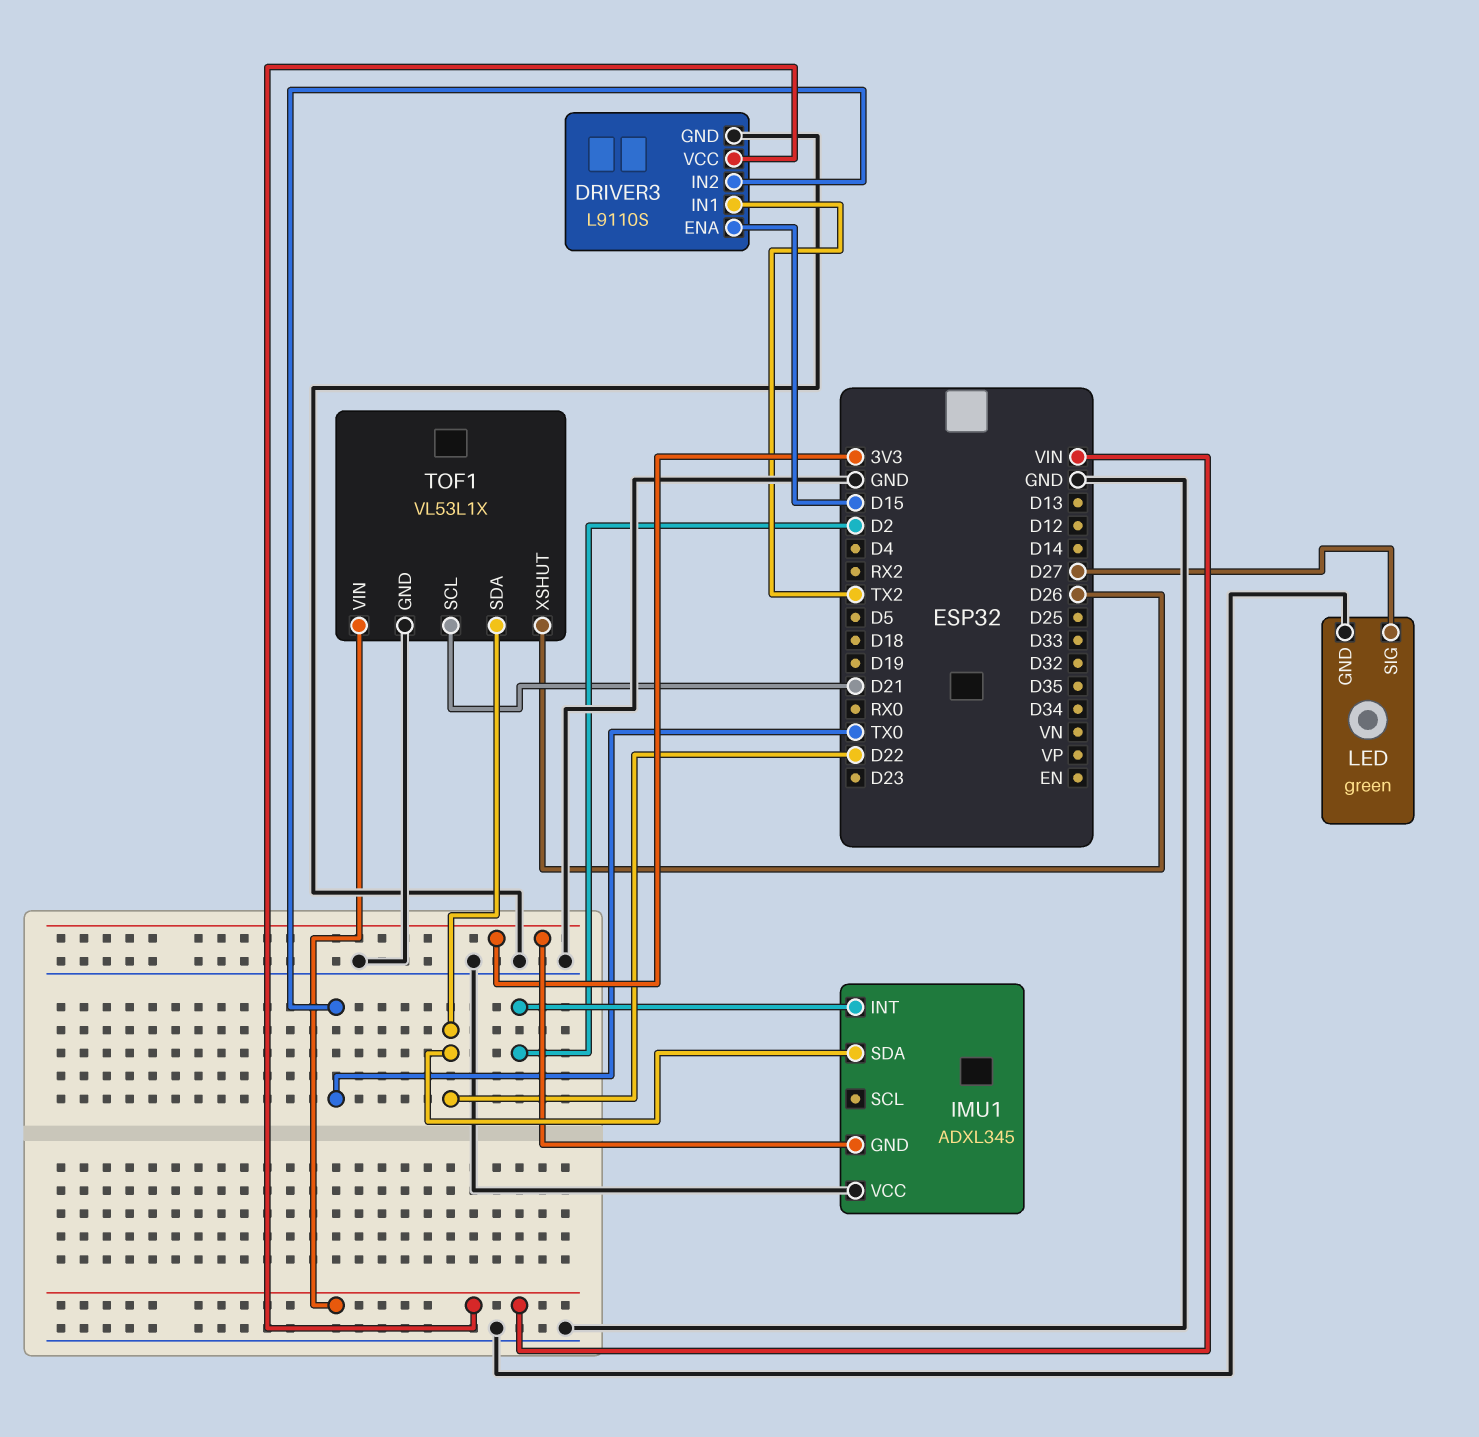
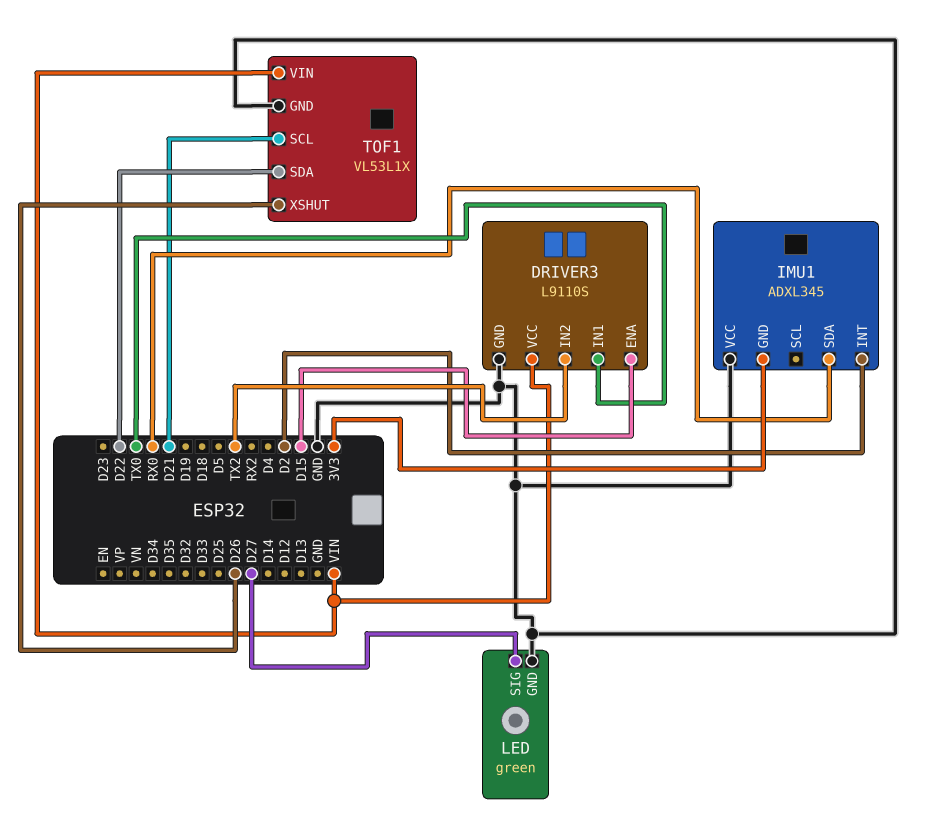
DRIVER3 pin IN1: TX2 -> TX0
DRIVER3 pin IN2: TX0 -> TX2
IMU1 pin SDA: D22 -> RX0

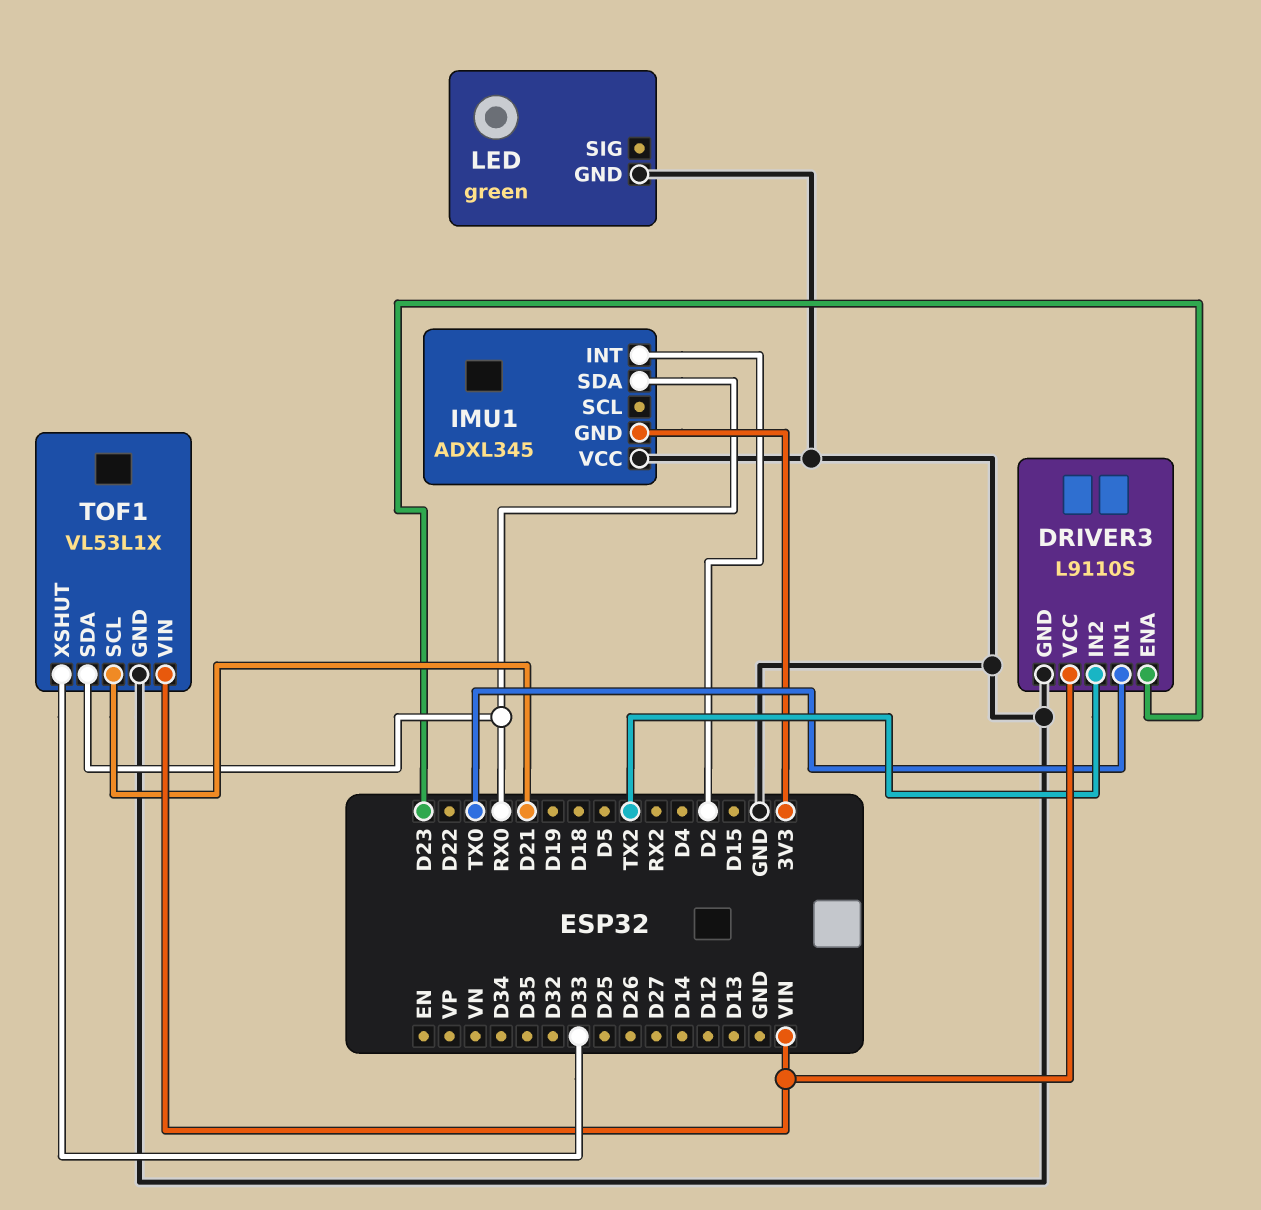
DRIVER3 pin ENA: D15 -> D23
LED pin SIG: D27 -> none
TOF1 pin SDA: D22 -> RX0
TOF1 pin XSHUT: D26 -> D33

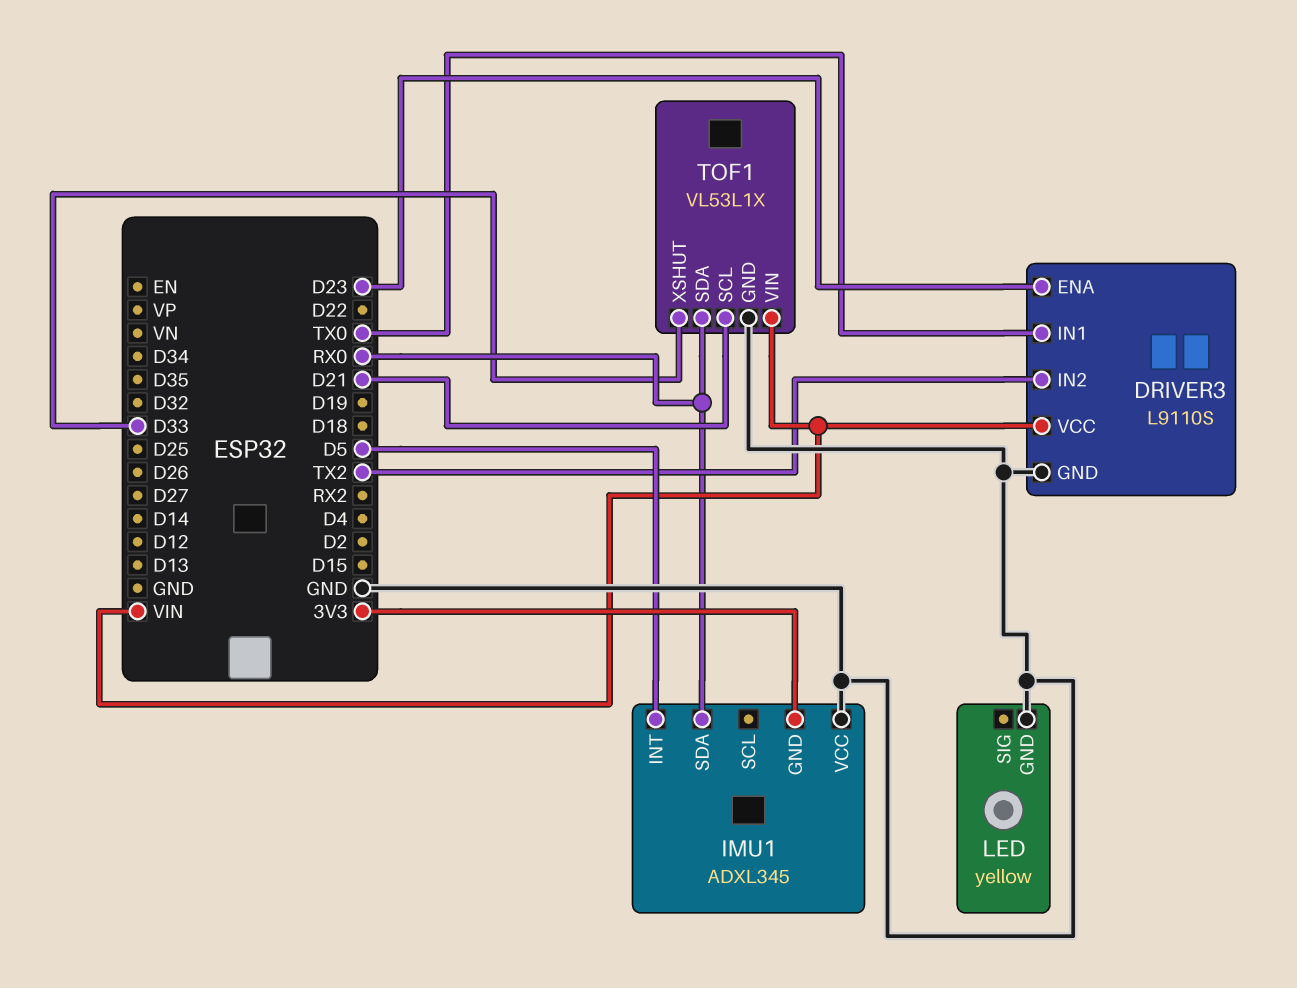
IMU1 pin INT: D2 -> D5
LED: green -> yellow

